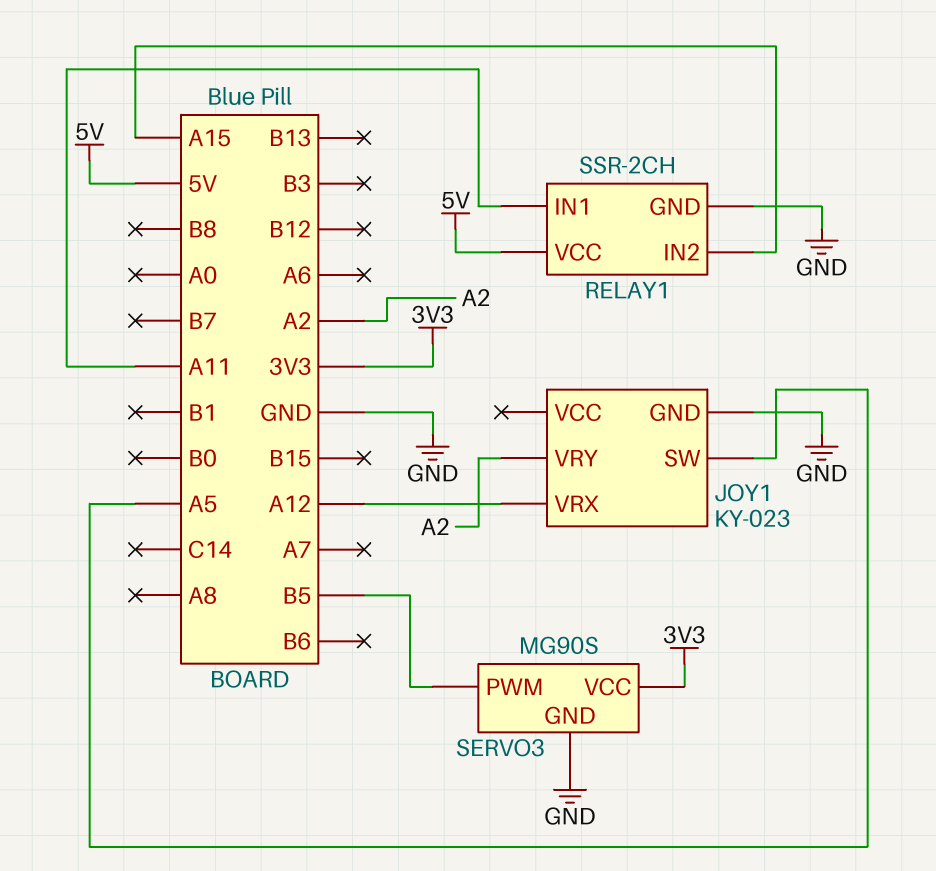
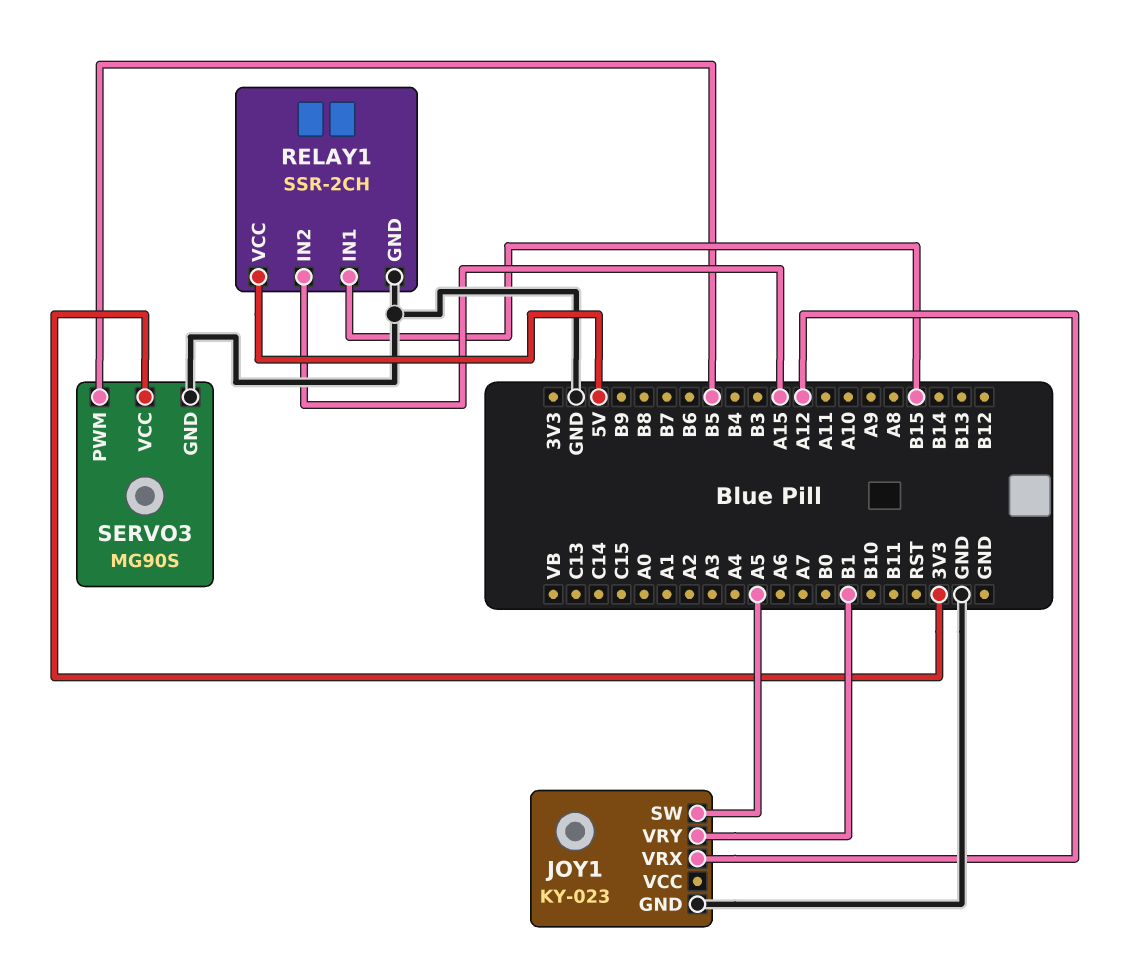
JOY1 pin VRY: A2 -> B1
RELAY1 pin IN1: A11 -> B15

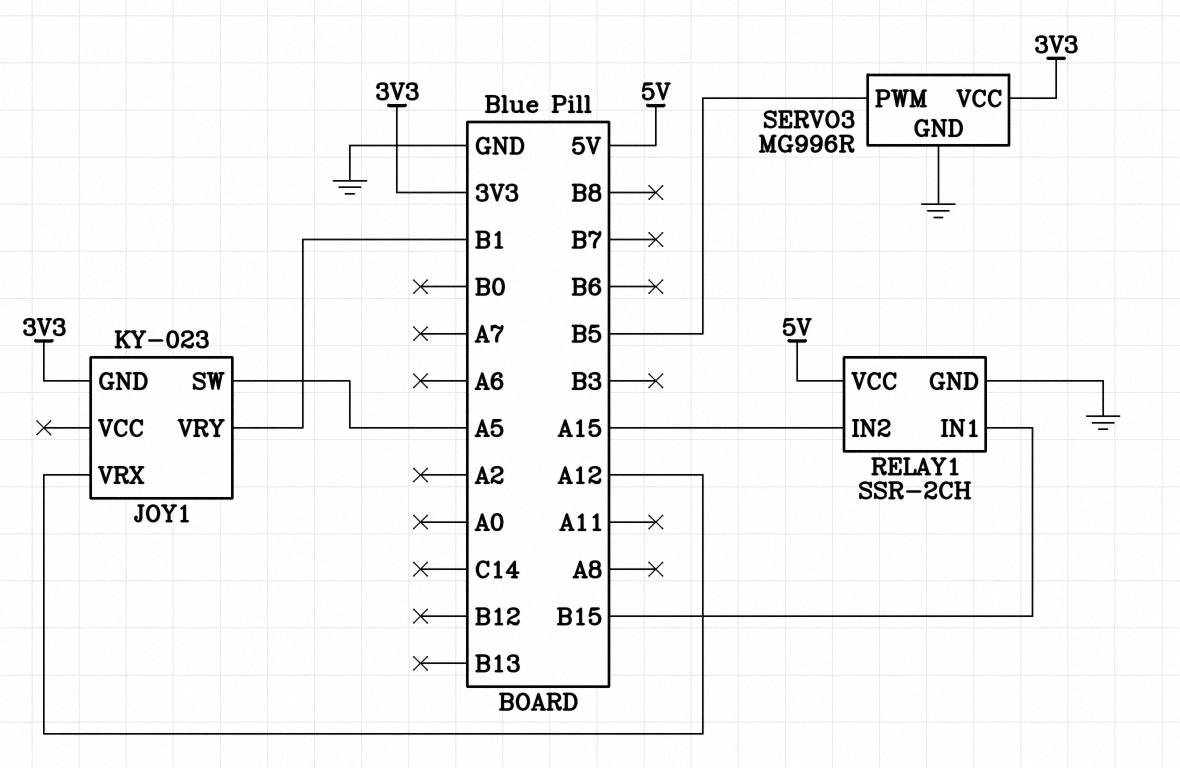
JOY1 pin GND: GND -> 3V3
SERVO3: MG90S -> MG996R

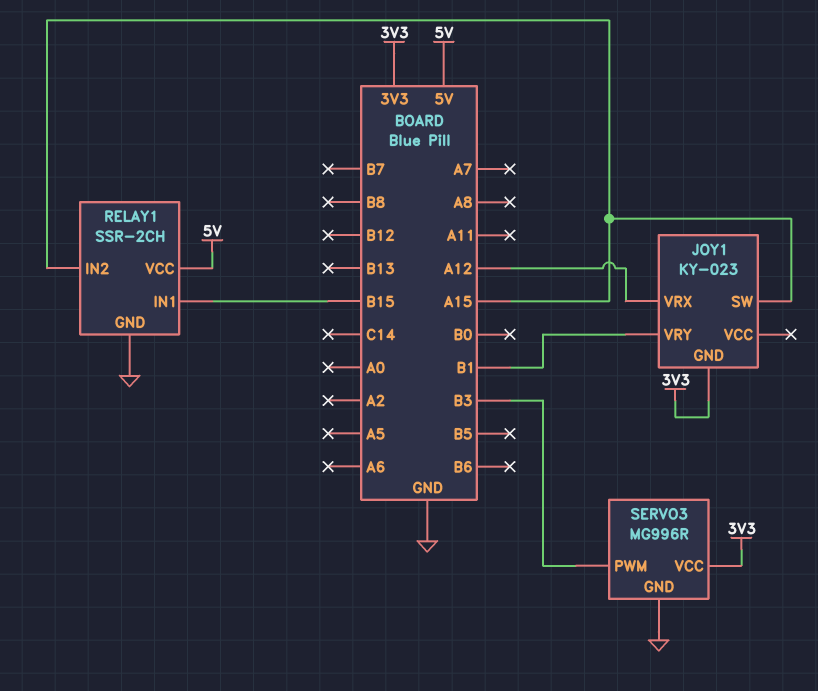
JOY1 pin SW: A5 -> A15
SERVO3 pin PWM: B5 -> B3

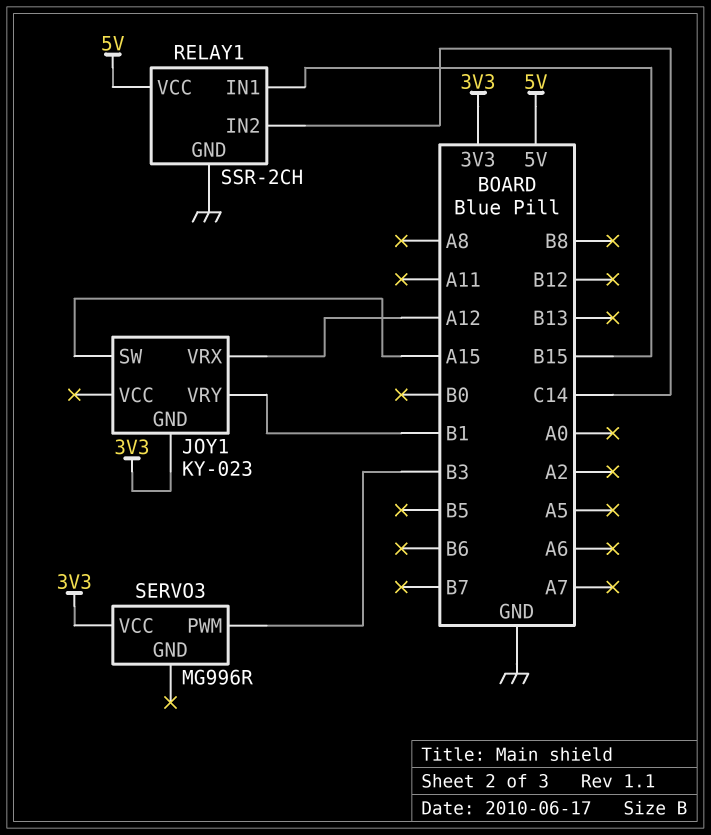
RELAY1 pin IN2: A15 -> C14
SERVO3 pin GND: GND -> none

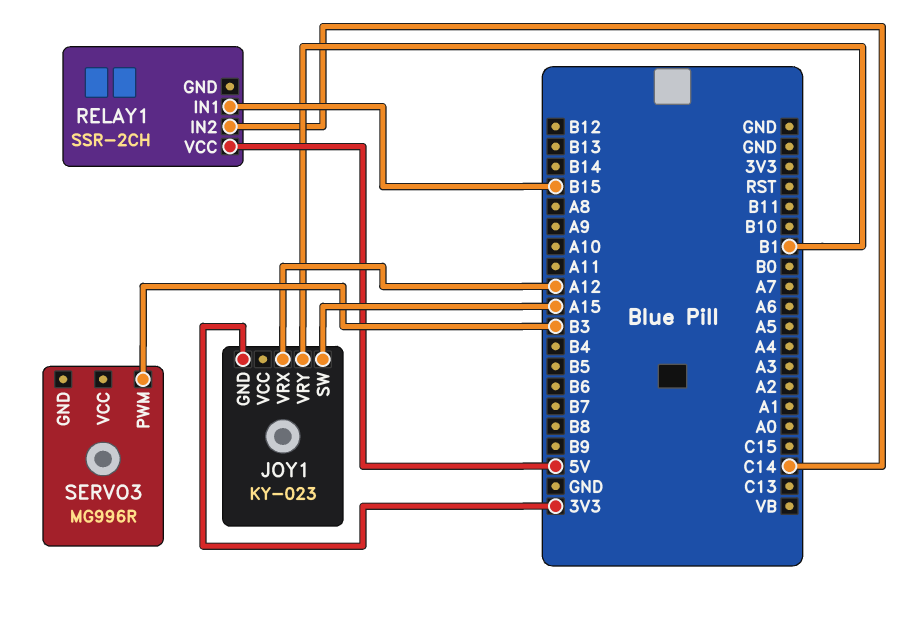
RELAY1 pin GND: GND -> none
SERVO3 pin VCC: 3V3 -> none

